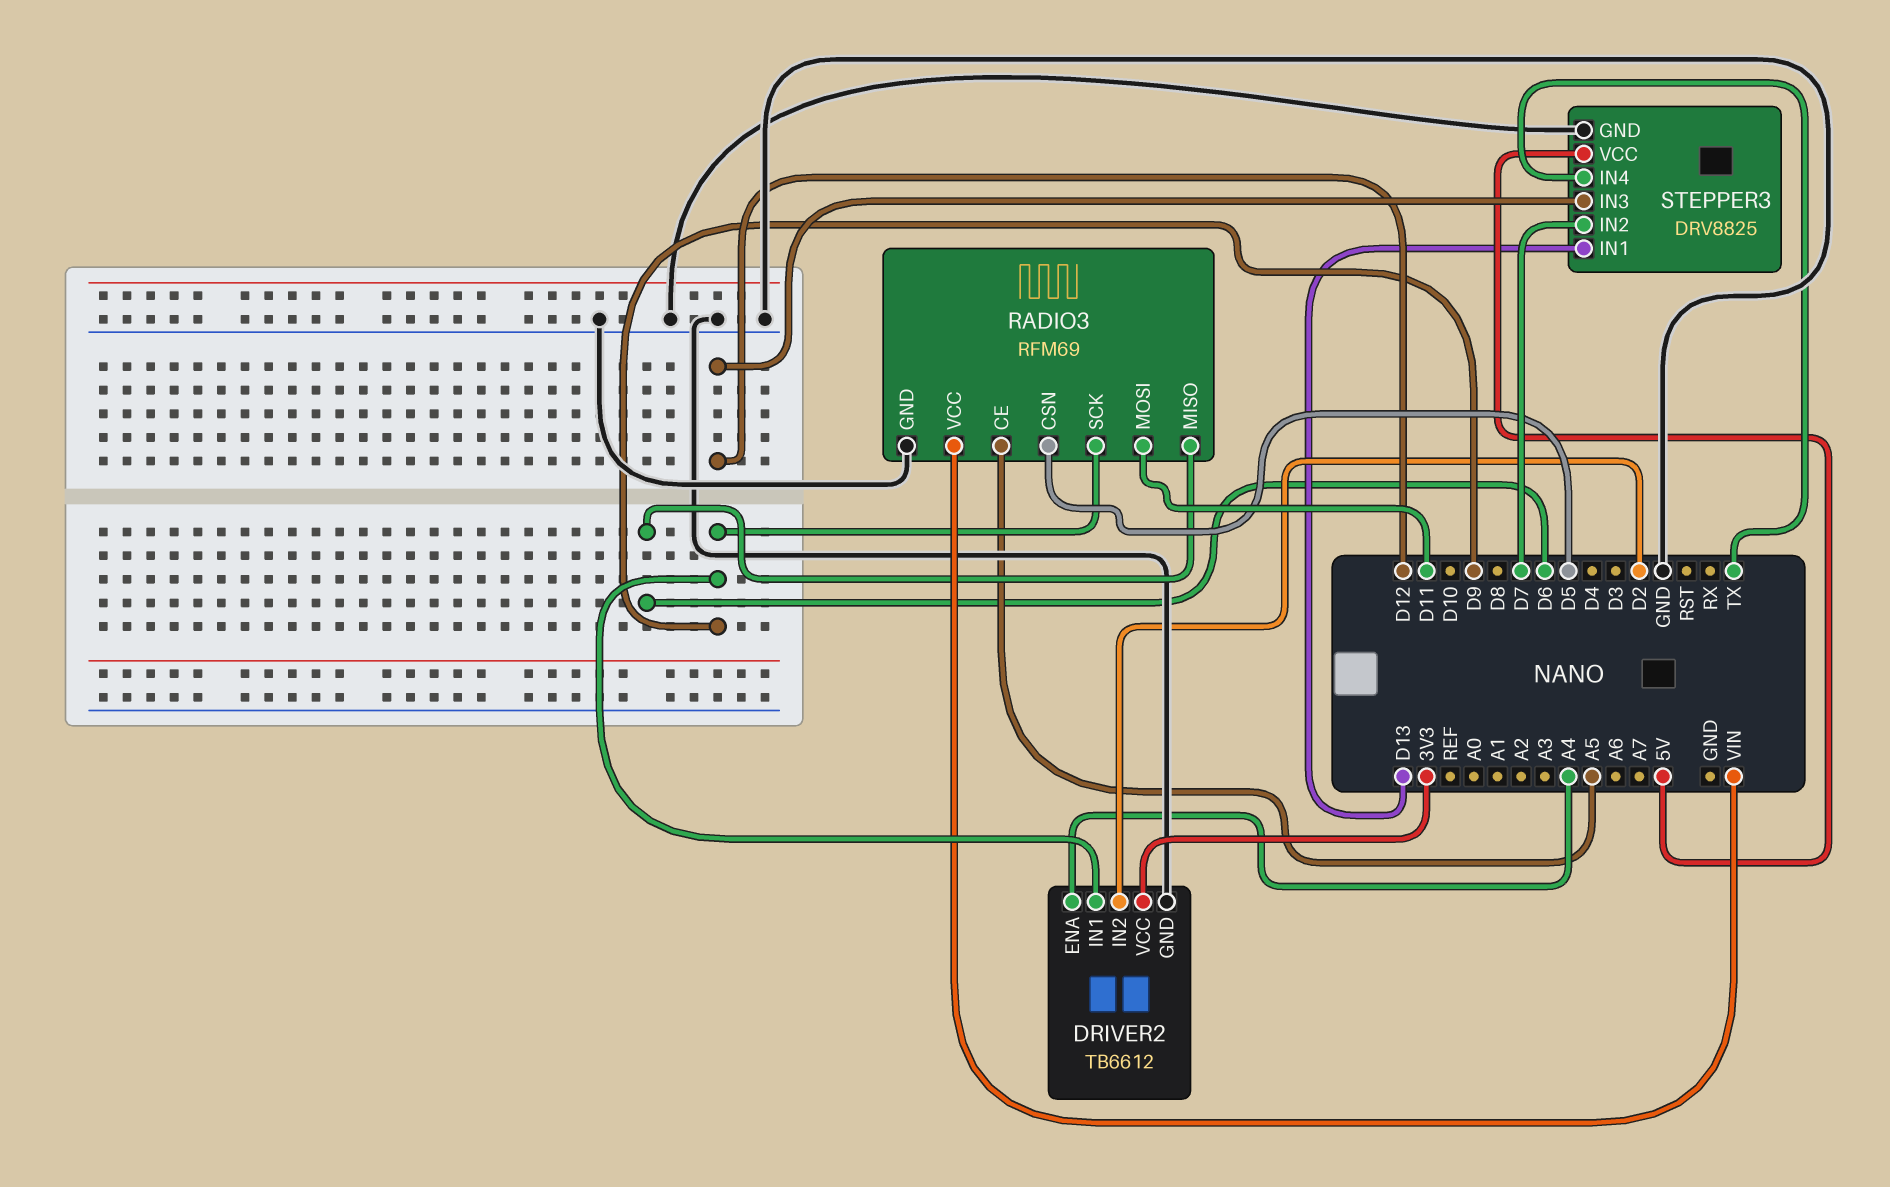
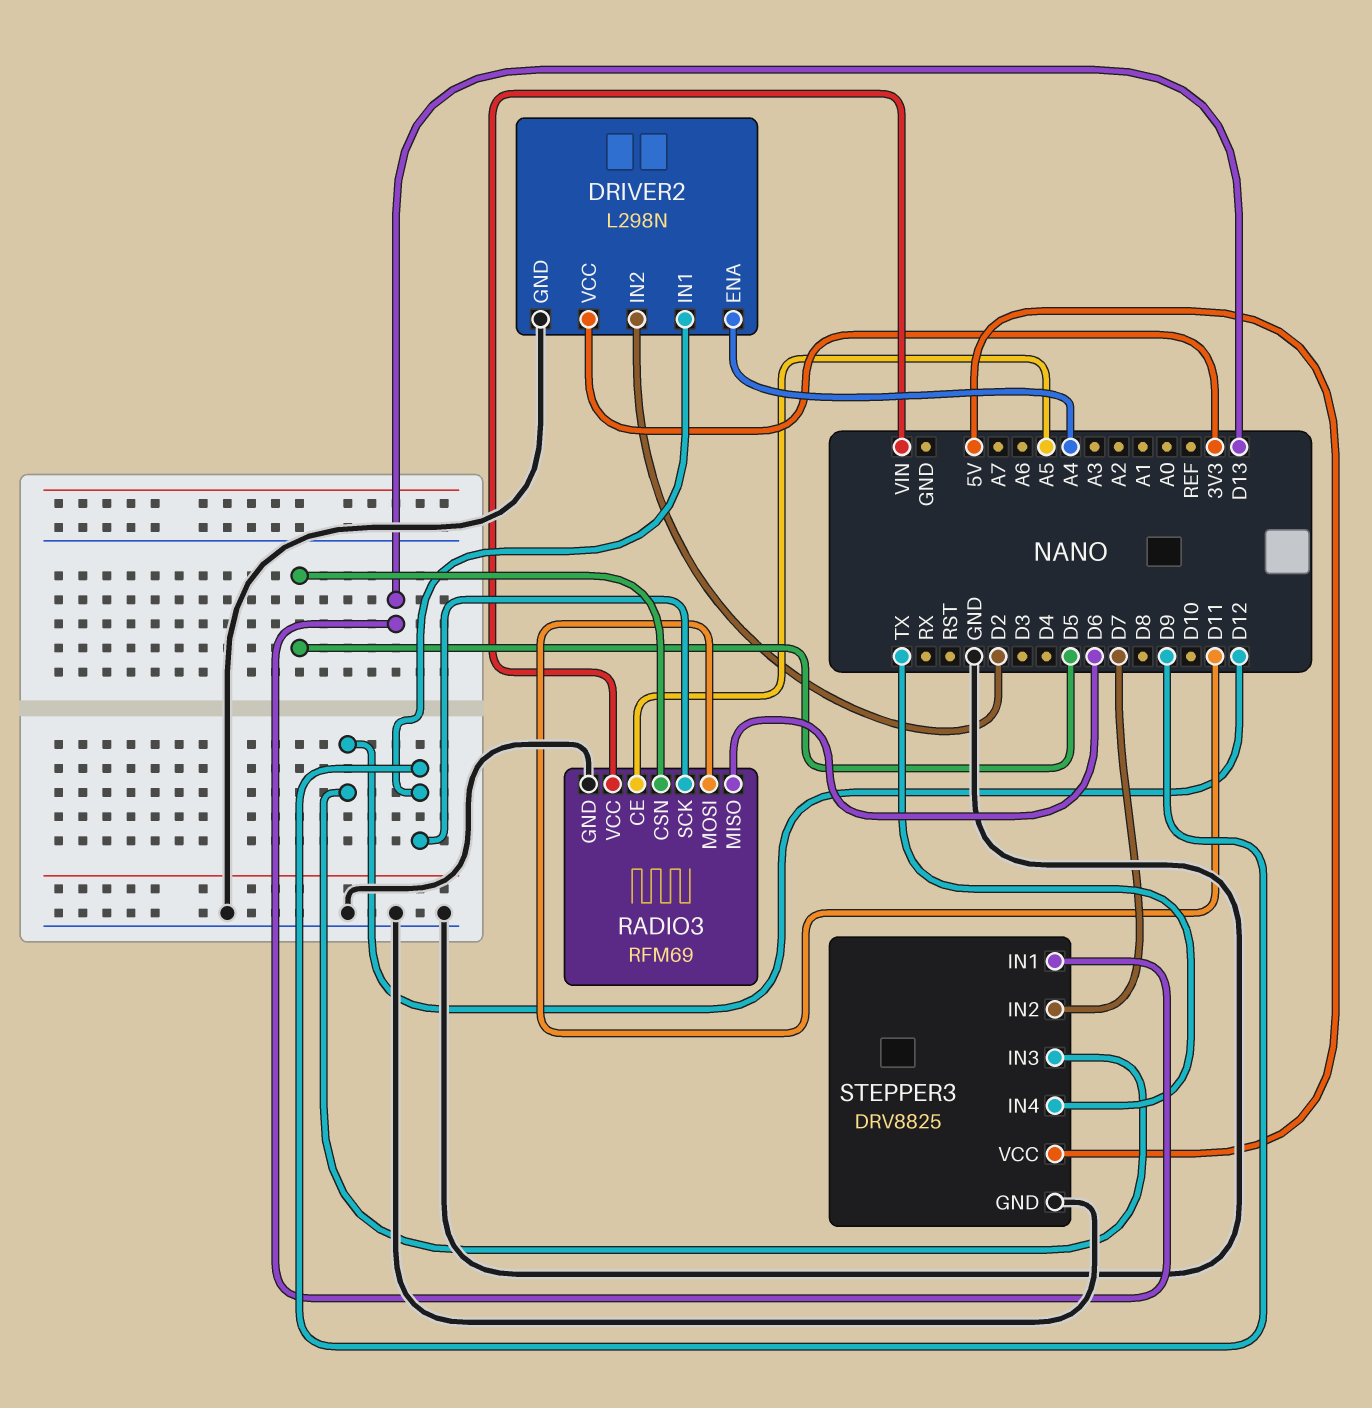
DRIVER2: TB6612 -> L298N

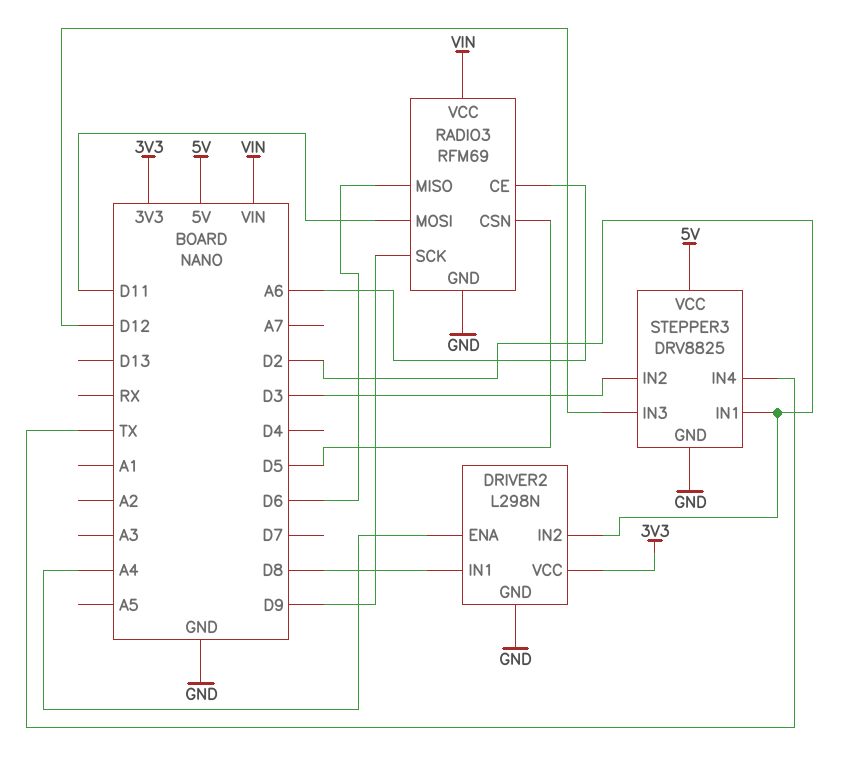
DRIVER2 pin IN1: D9 -> D8
RADIO3 pin CE: A5 -> A6
STEPPER3 pin IN1: D13 -> D2
STEPPER3 pin IN2: D7 -> D3

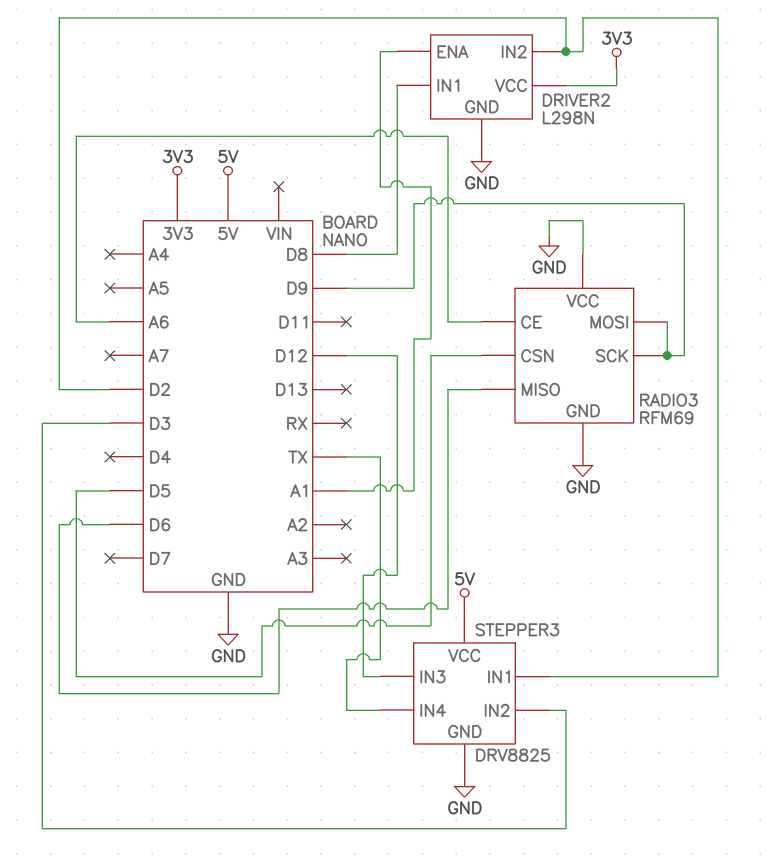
DRIVER2 pin ENA: A4 -> A1
RADIO3 pin MOSI: D11 -> D9
RADIO3 pin VCC: VIN -> GND

